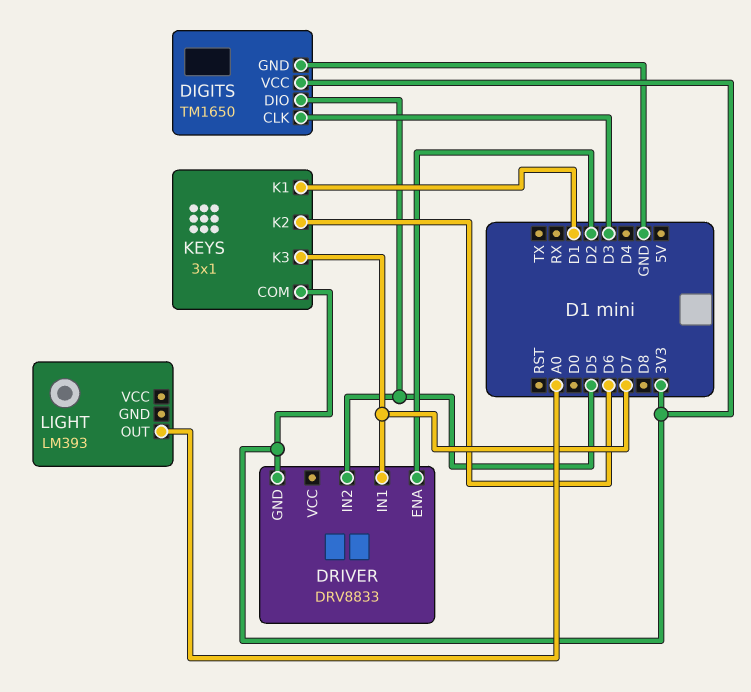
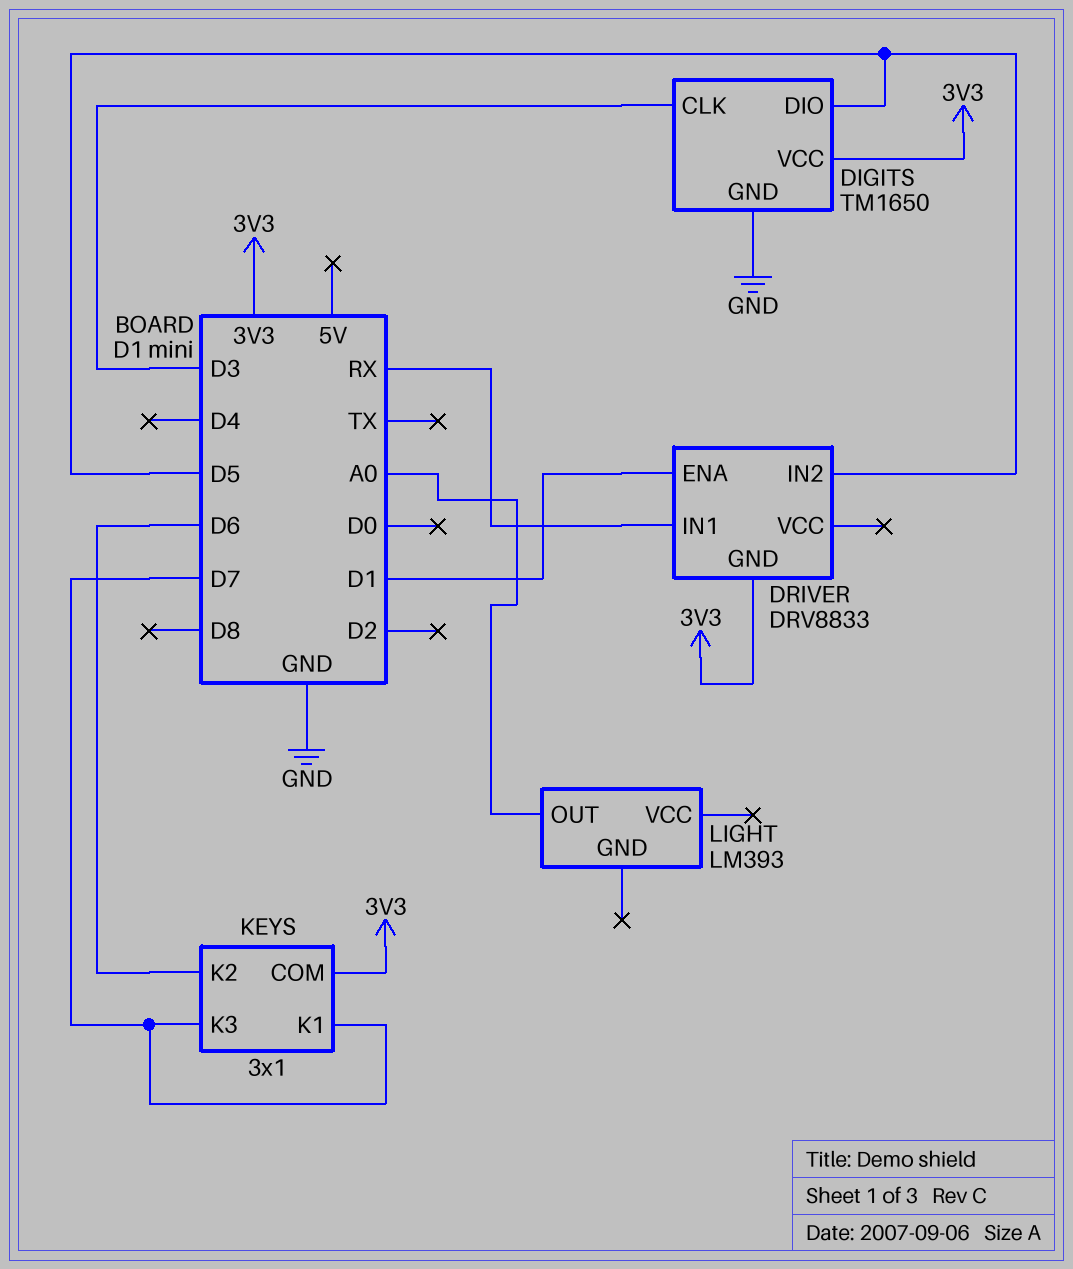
DRIVER pin ENA: D2 -> D1
DRIVER pin IN1: D7 -> RX
KEYS pin K1: D1 -> D7

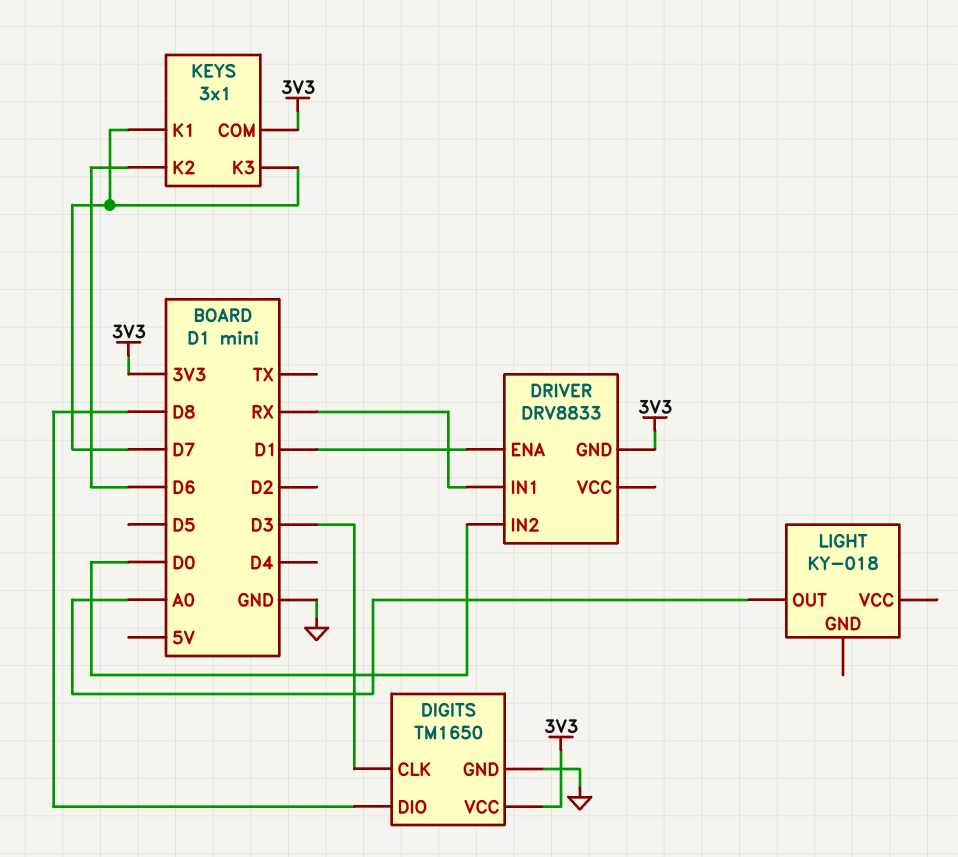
DIGITS pin DIO: D5 -> D8
DRIVER pin IN2: D5 -> D0
LIGHT: LM393 -> KY-018

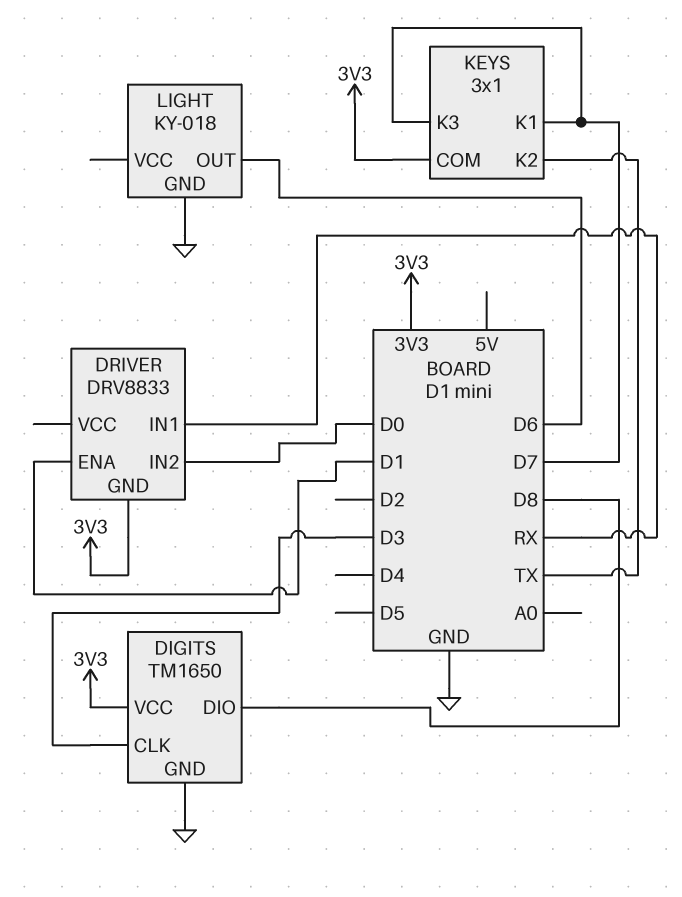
KEYS pin K2: D6 -> TX
LIGHT pin GND: none -> GND
LIGHT pin OUT: A0 -> D6

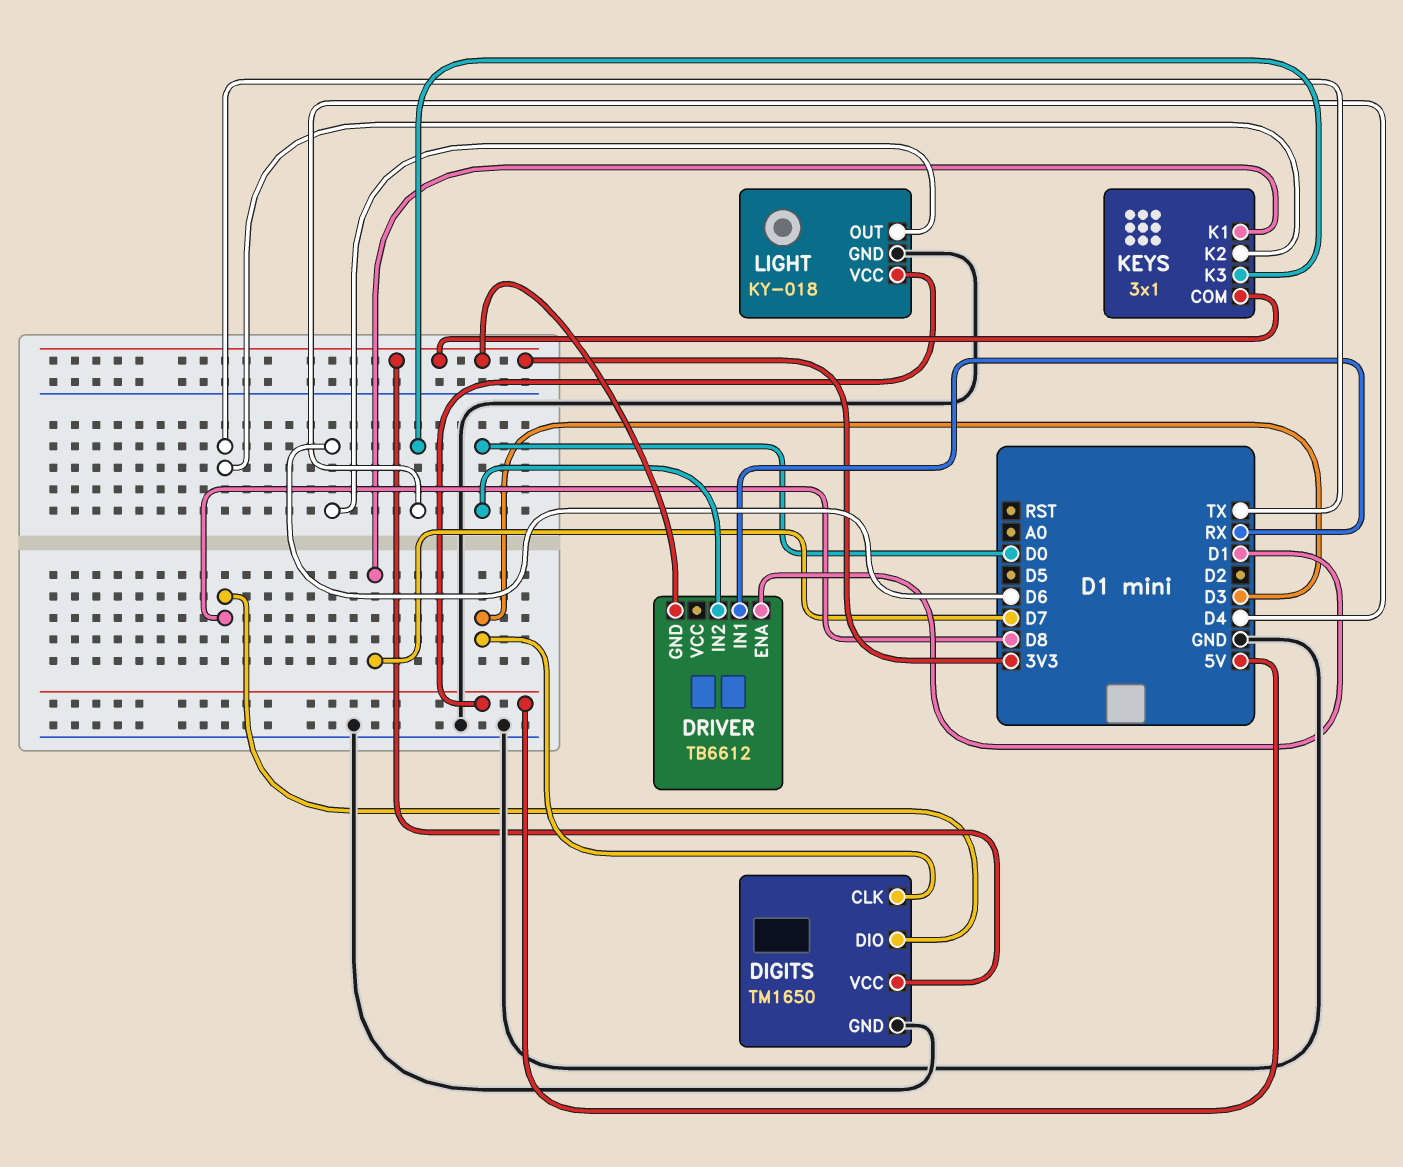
DRIVER: DRV8833 -> TB6612
KEYS pin K3: D7 -> D4
LIGHT pin VCC: none -> 5V

